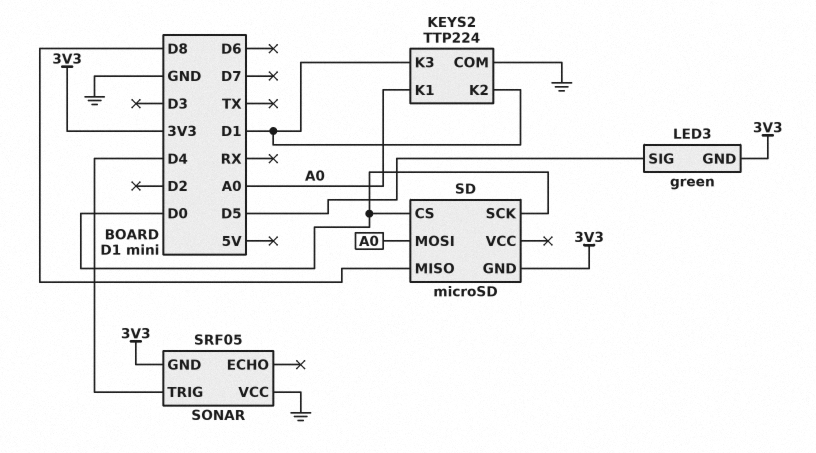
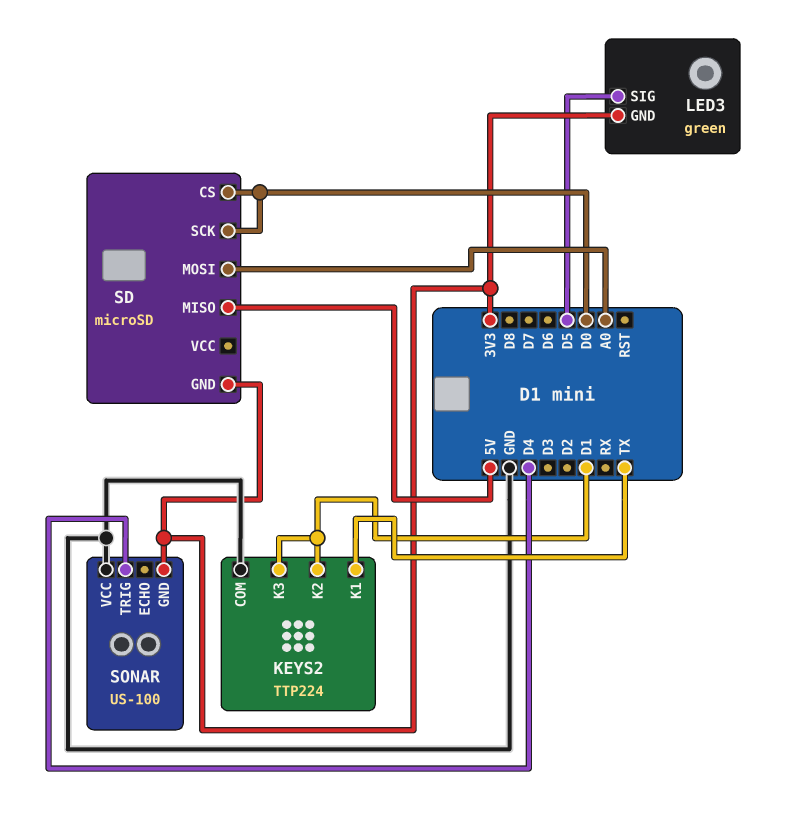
KEYS2 pin K1: A0 -> TX
SD pin MISO: D8 -> 5V
SONAR: SRF05 -> US-100

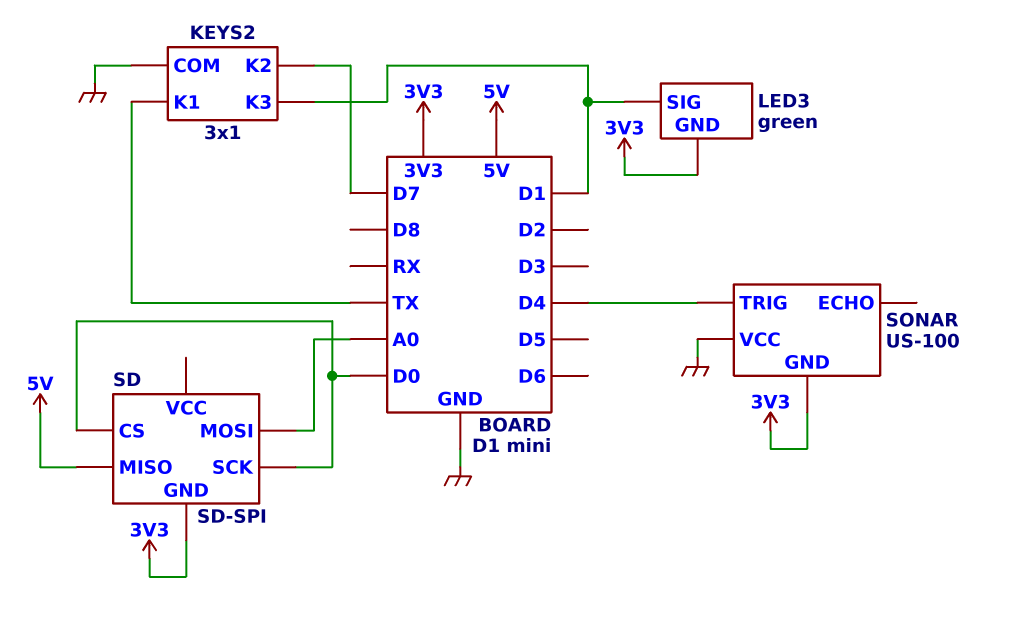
KEYS2: TTP224 -> 3x1
KEYS2 pin K2: D1 -> D7
LED3 pin SIG: D5 -> D1
SD: microSD -> SD-SPI

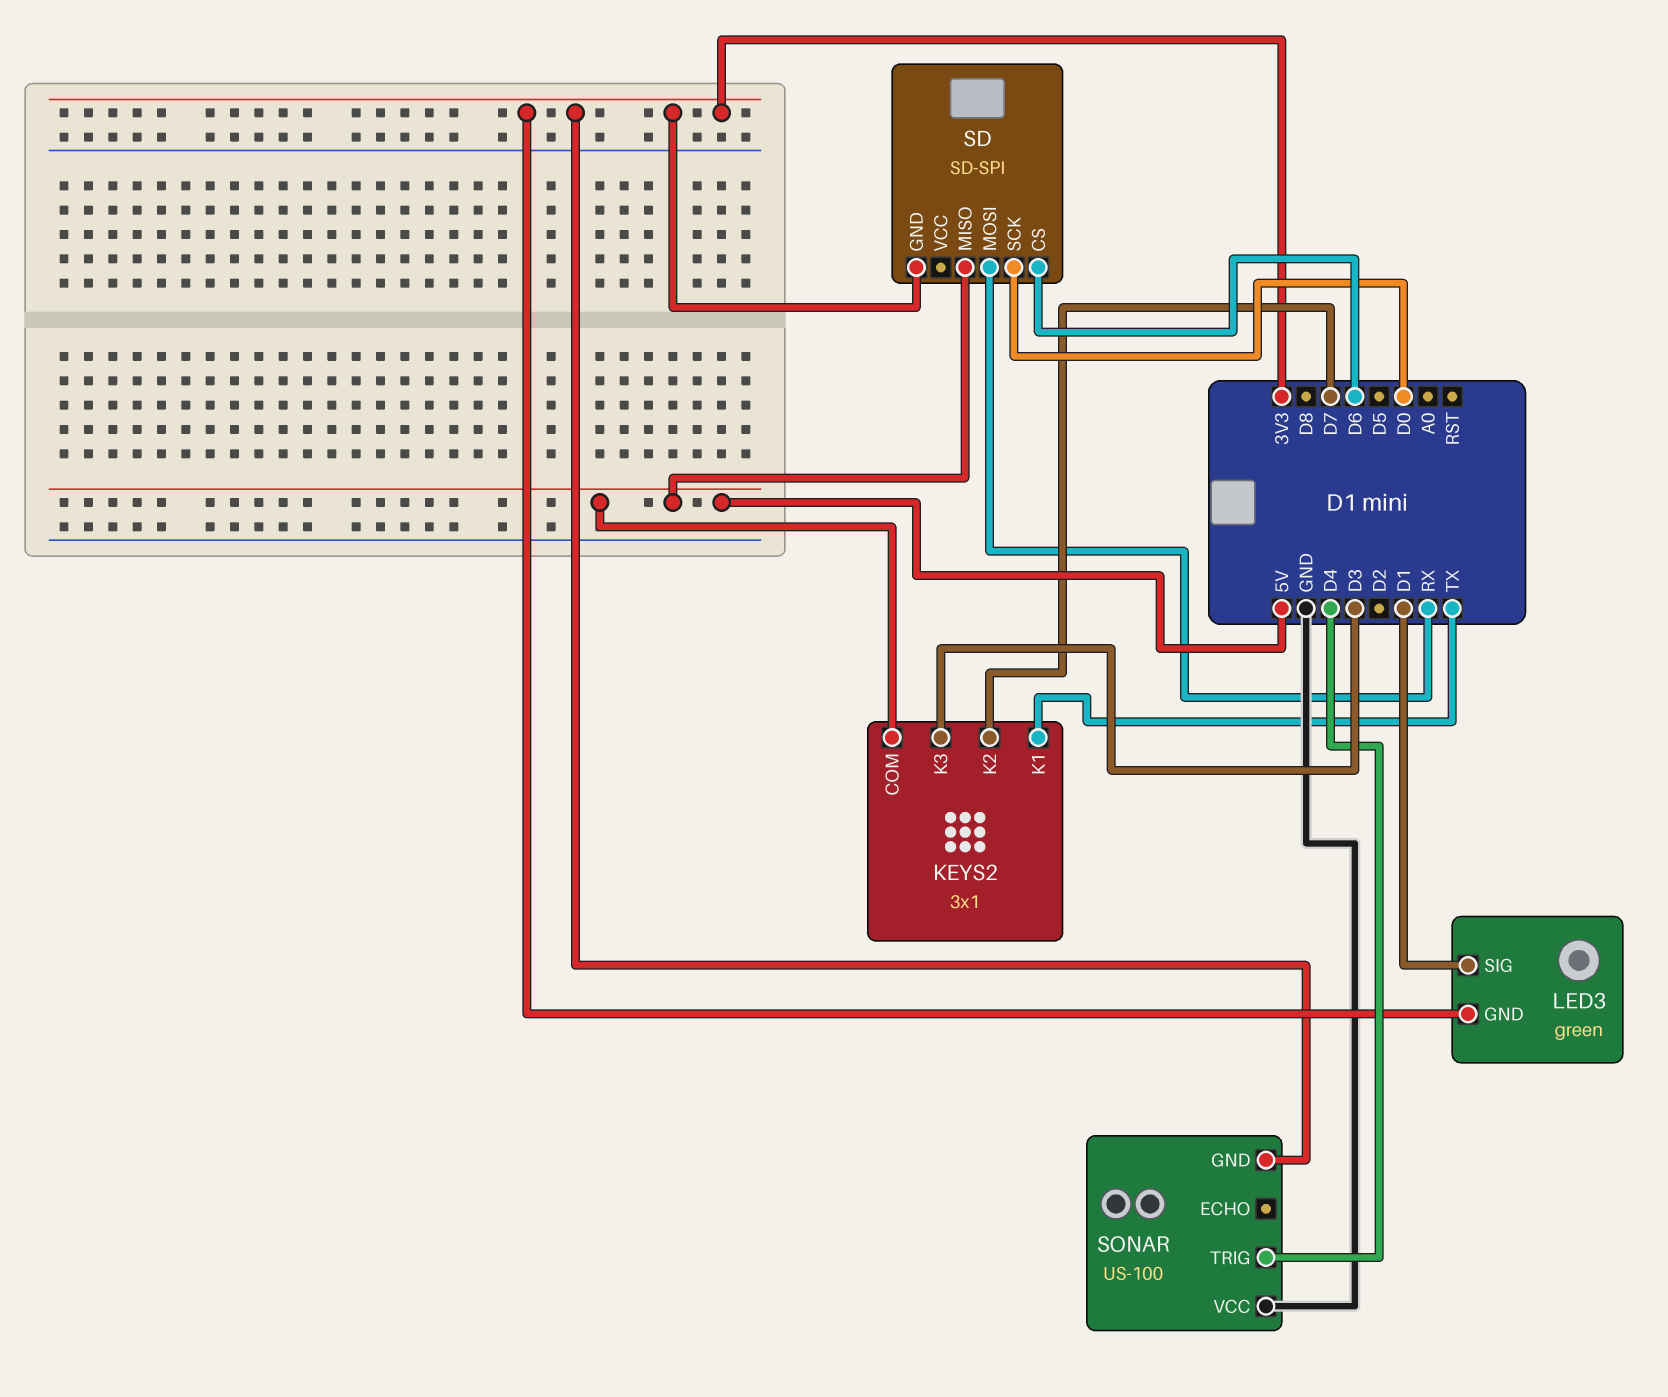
KEYS2 pin COM: GND -> 5V
KEYS2 pin K3: D1 -> D3
SD pin CS: D0 -> D6
SD pin MOSI: A0 -> RX

